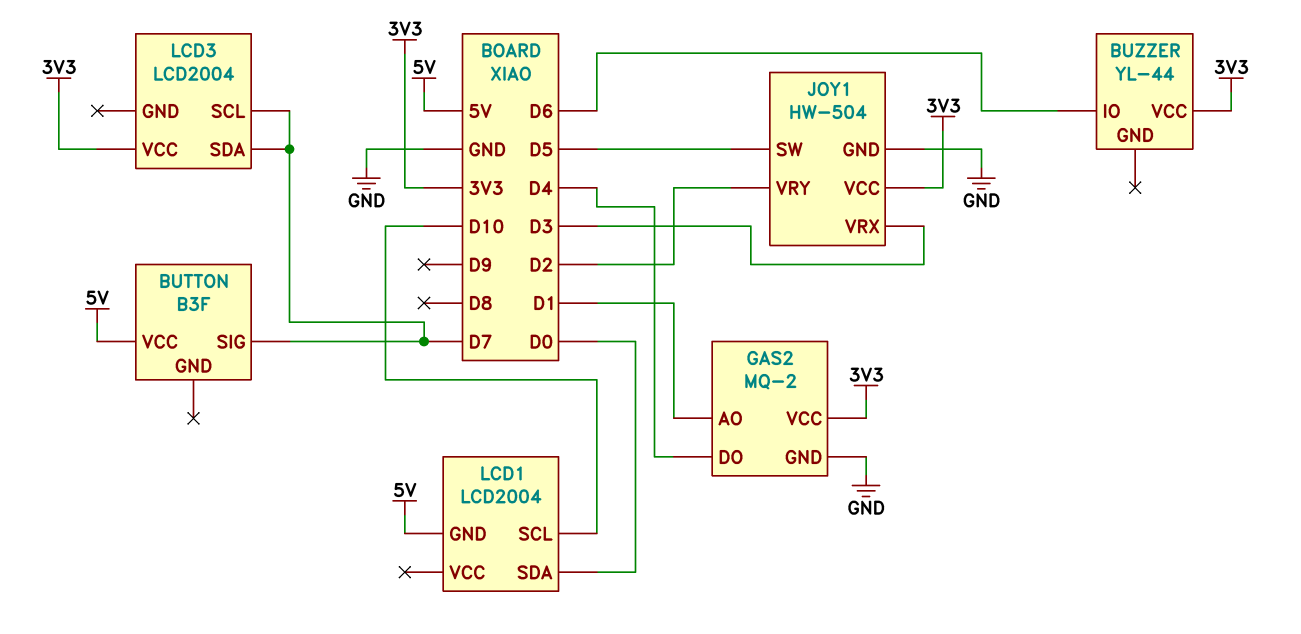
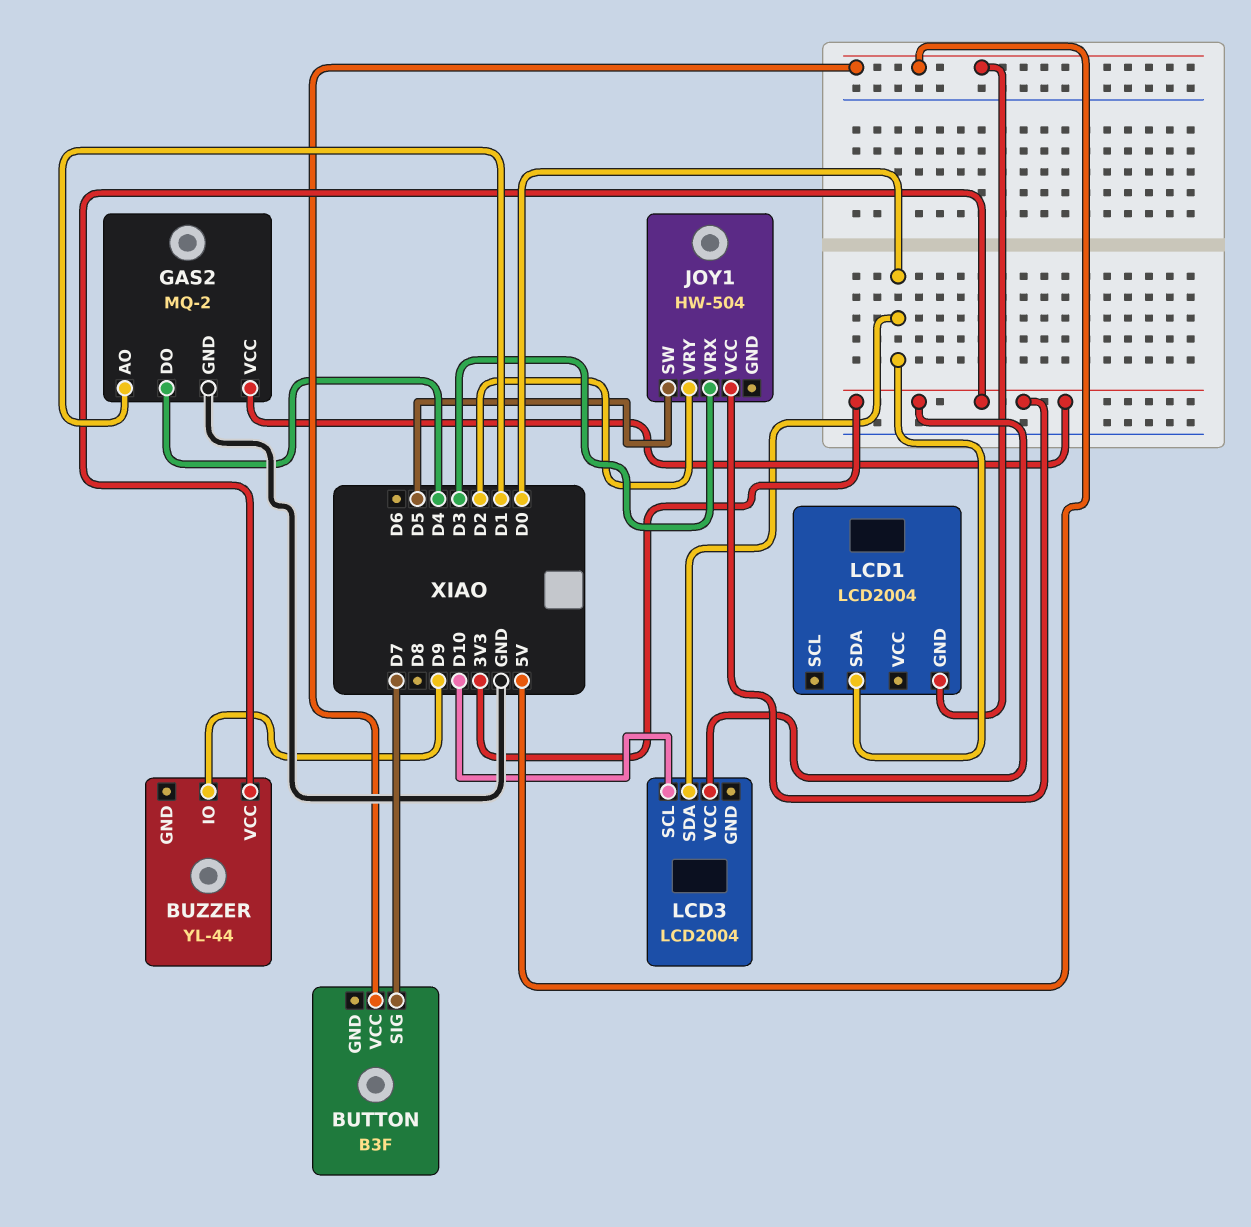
BUZZER pin IO: D6 -> D9
JOY1 pin GND: GND -> none
LCD1 pin SCL: D10 -> none
LCD3 pin SCL: D7 -> D10
LCD3 pin SDA: D7 -> D0

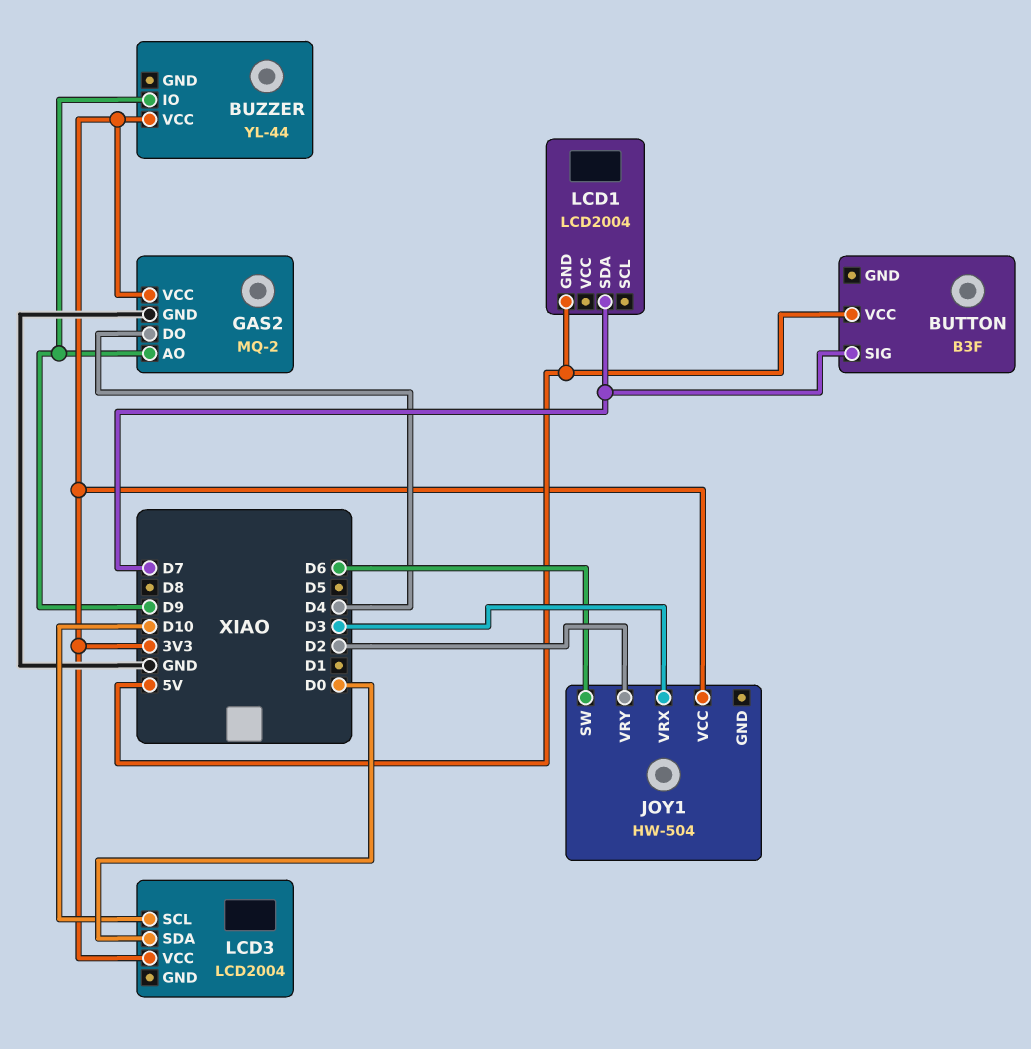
GAS2 pin AO: D1 -> D9
JOY1 pin SW: D5 -> D6
LCD1 pin SDA: D0 -> D7

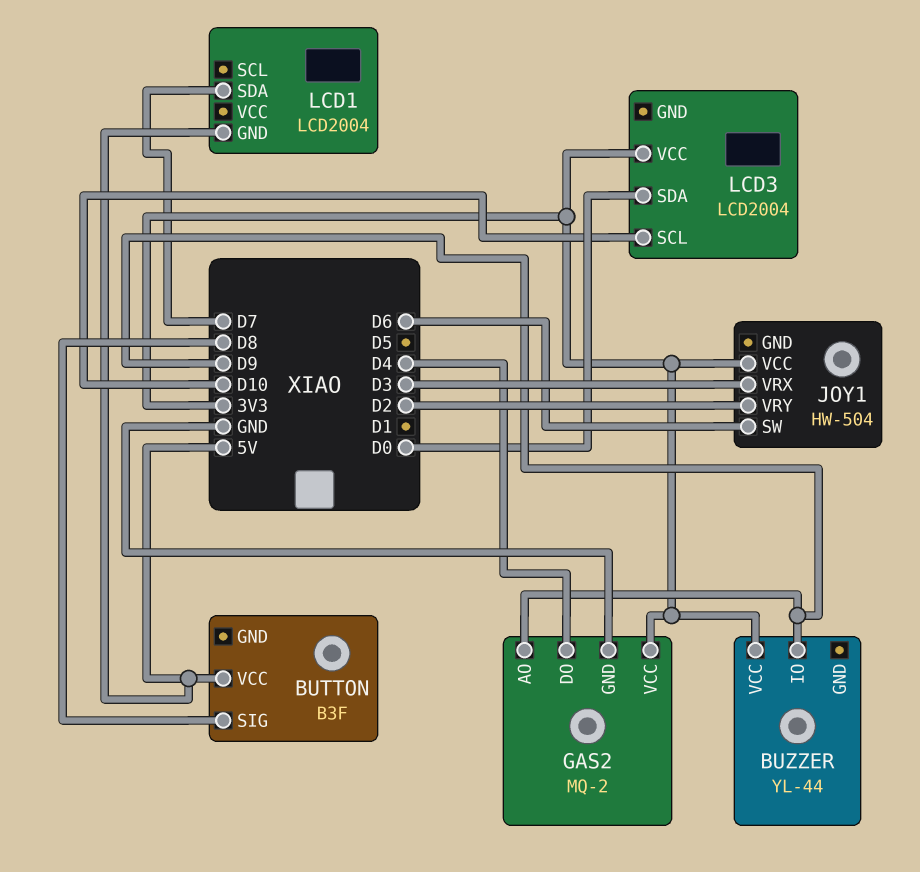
BUTTON pin SIG: D7 -> D8

